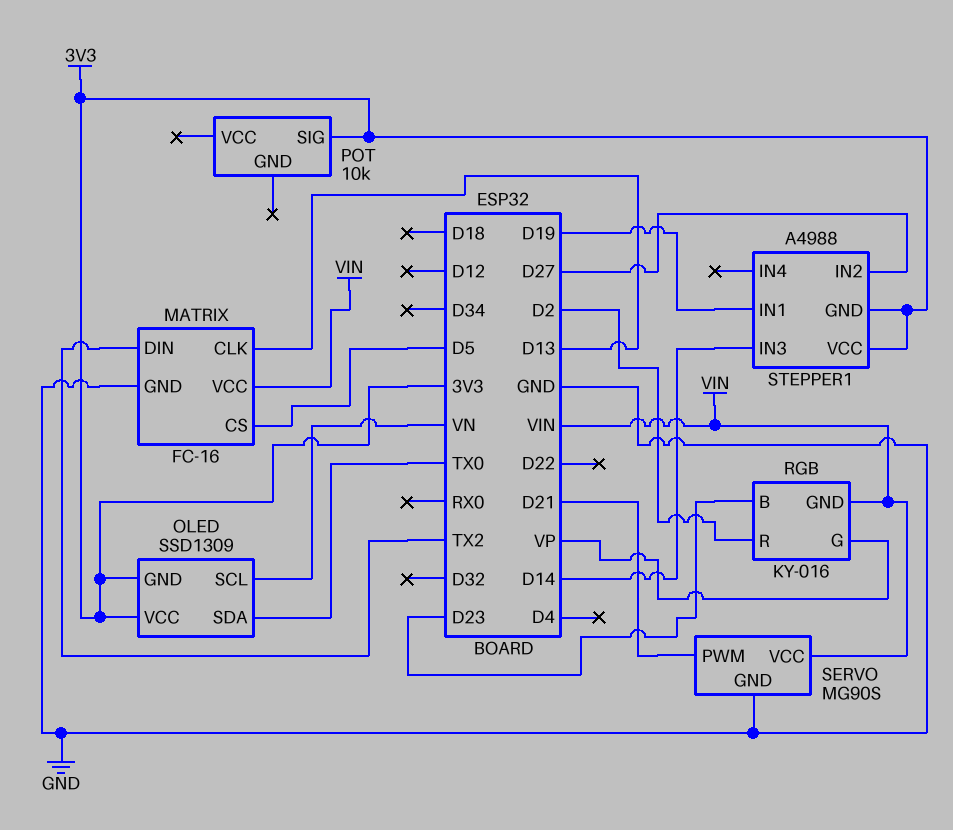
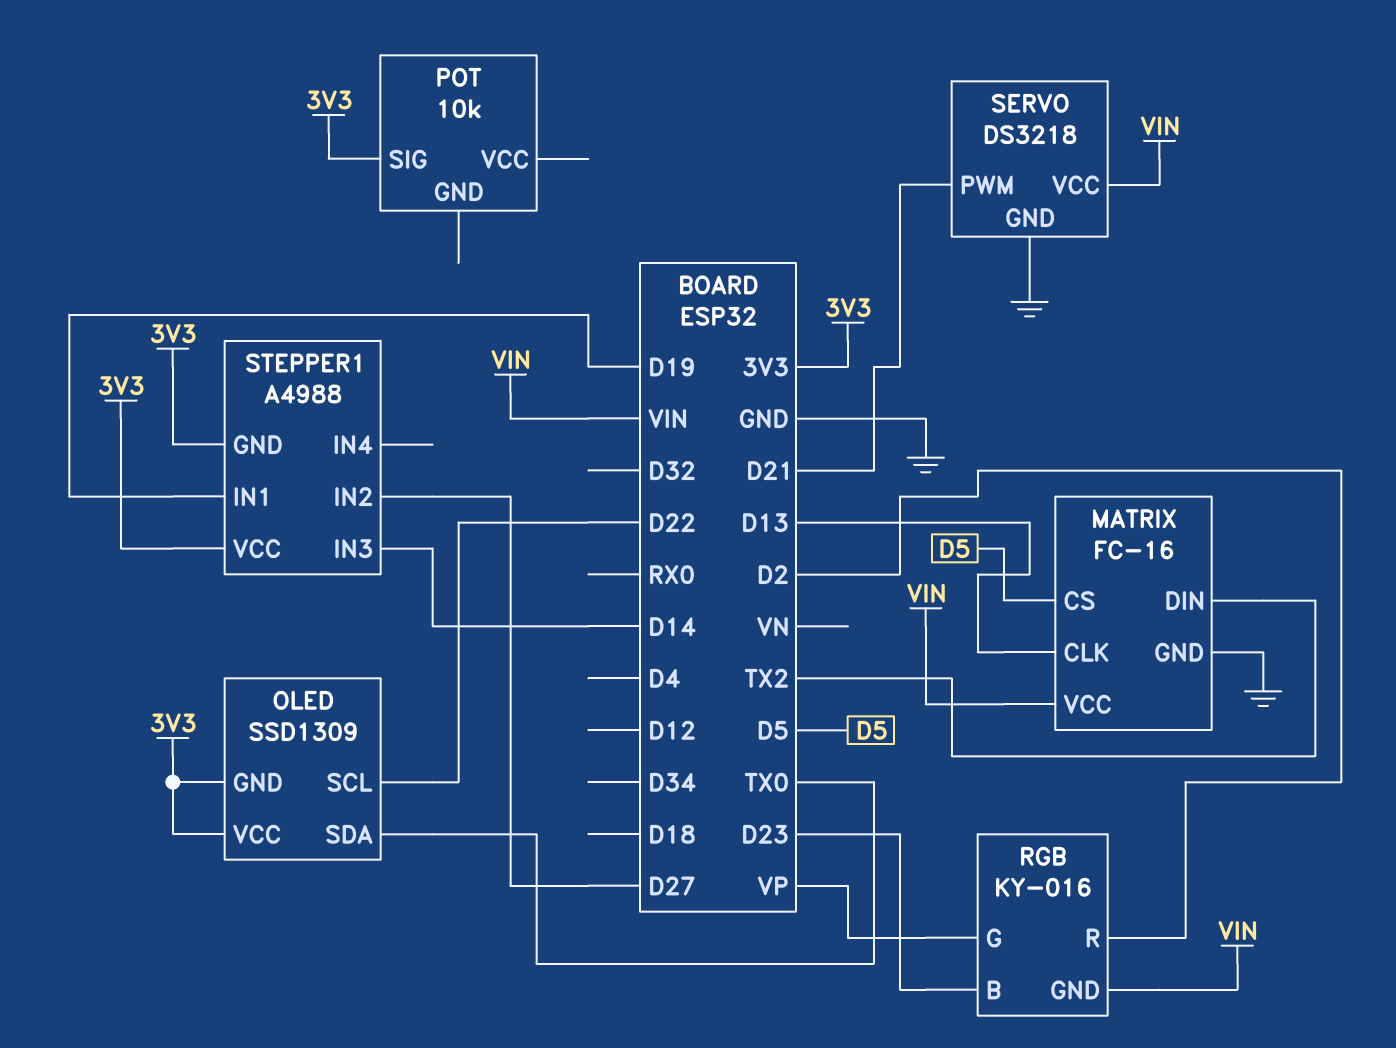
OLED pin SCL: VN -> D22
SERVO: MG90S -> DS3218

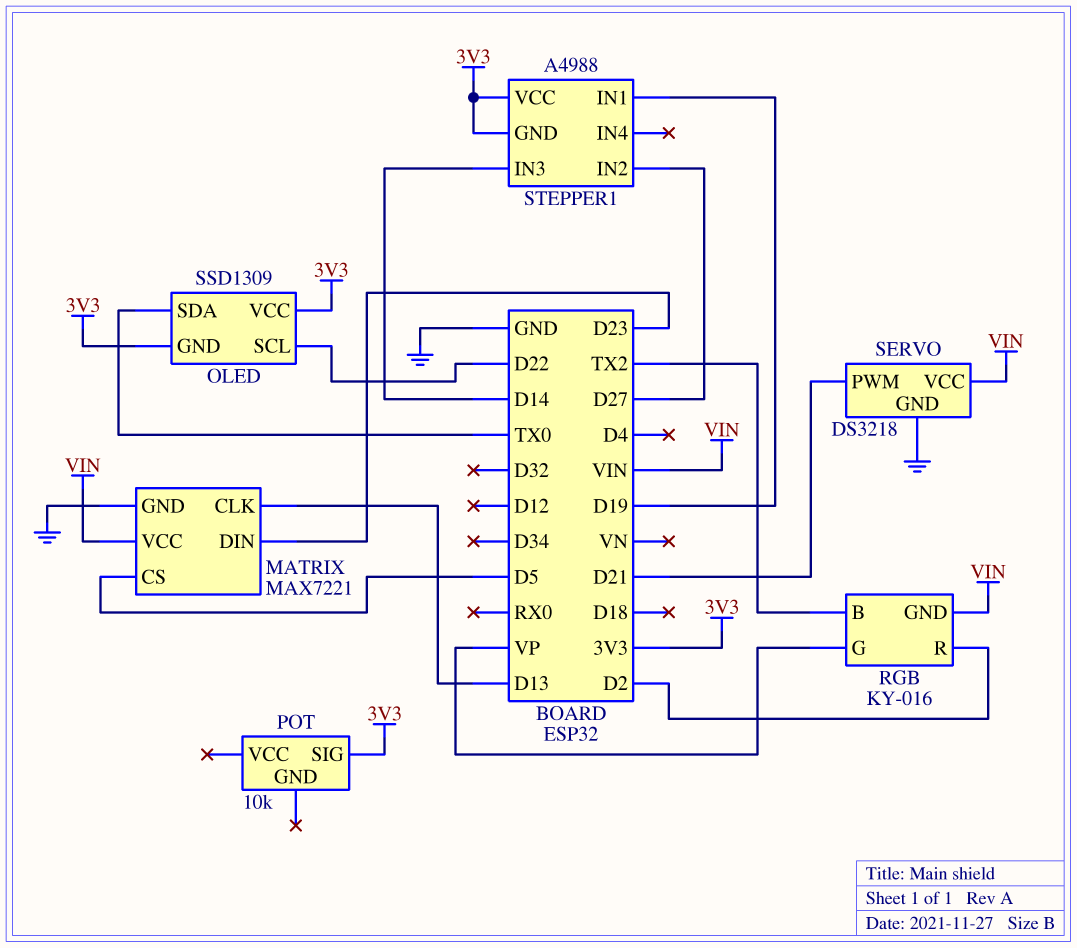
MATRIX: FC-16 -> MAX7221
MATRIX pin DIN: TX2 -> D23
RGB pin B: D23 -> TX2

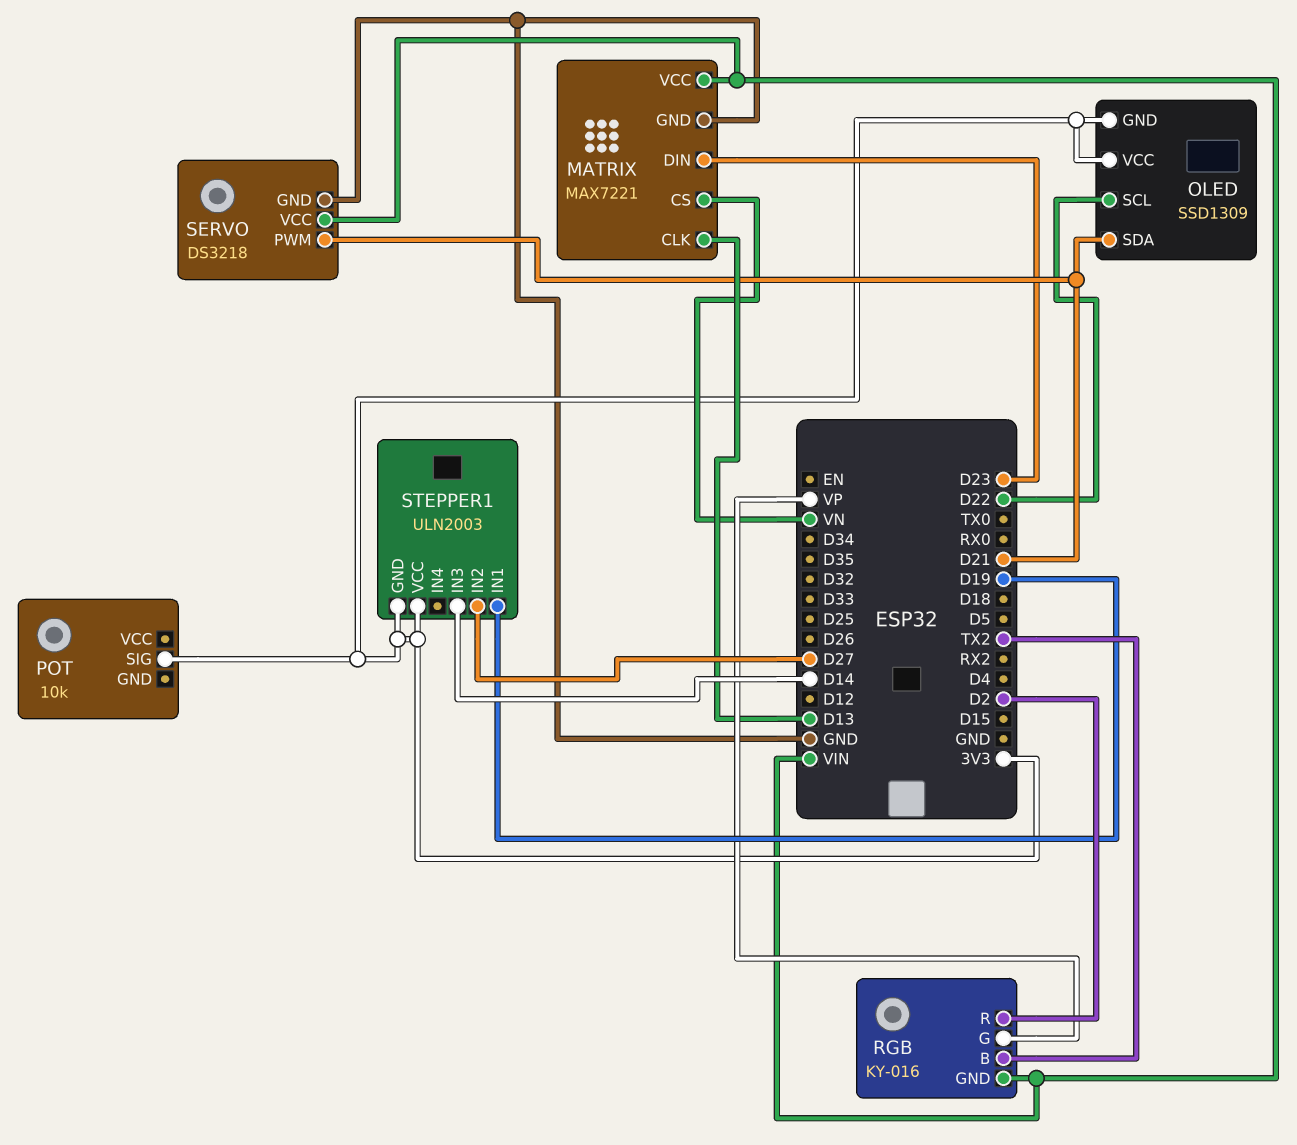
MATRIX pin CS: D5 -> VN
OLED pin SDA: TX0 -> D21
STEPPER1: A4988 -> ULN2003

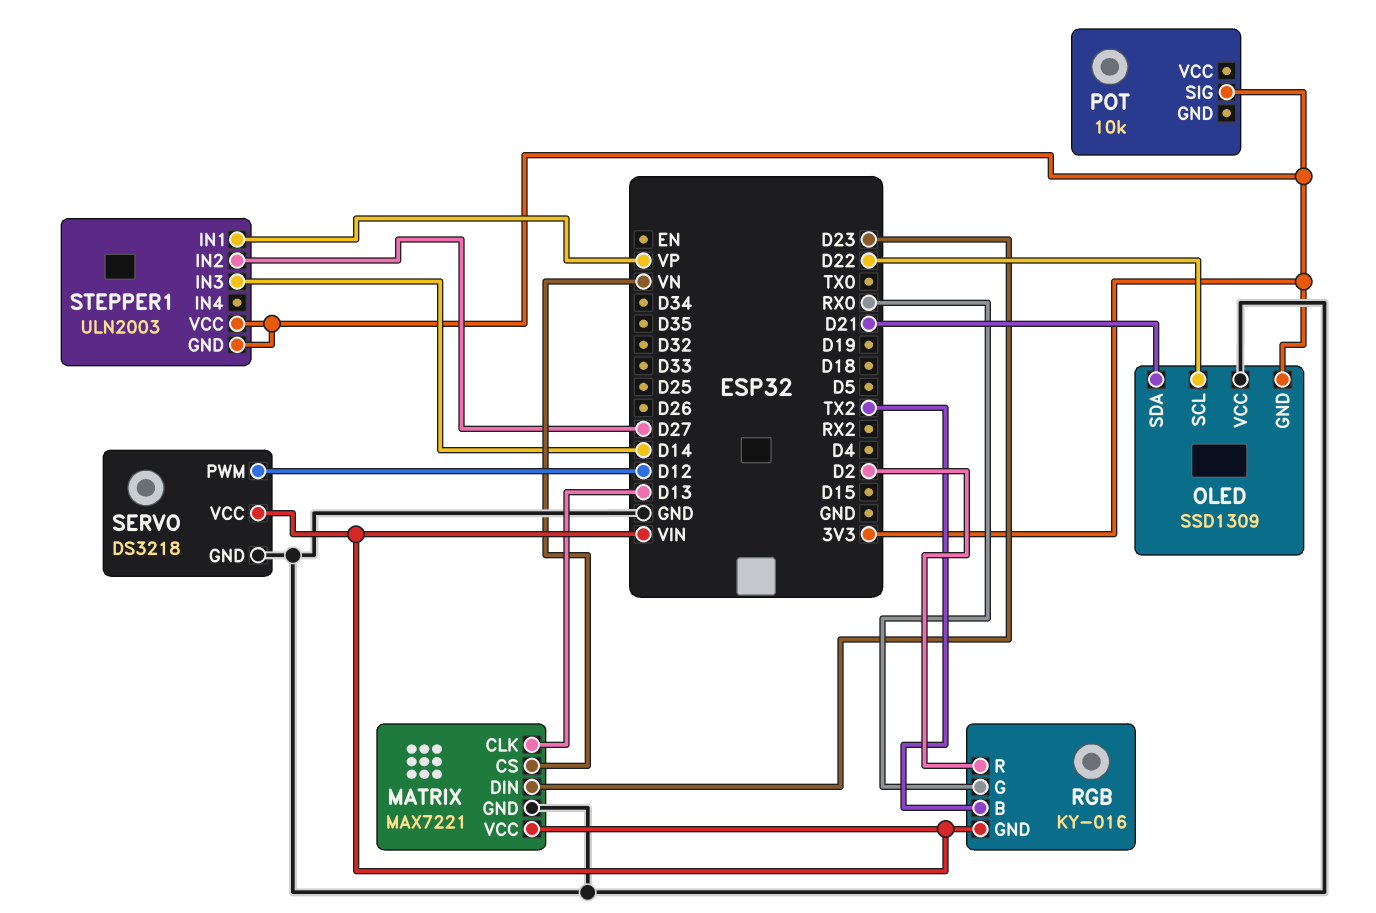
OLED pin VCC: 3V3 -> GND
RGB pin G: VP -> RX0
SERVO pin PWM: D21 -> D12
STEPPER1 pin IN1: D19 -> VP

